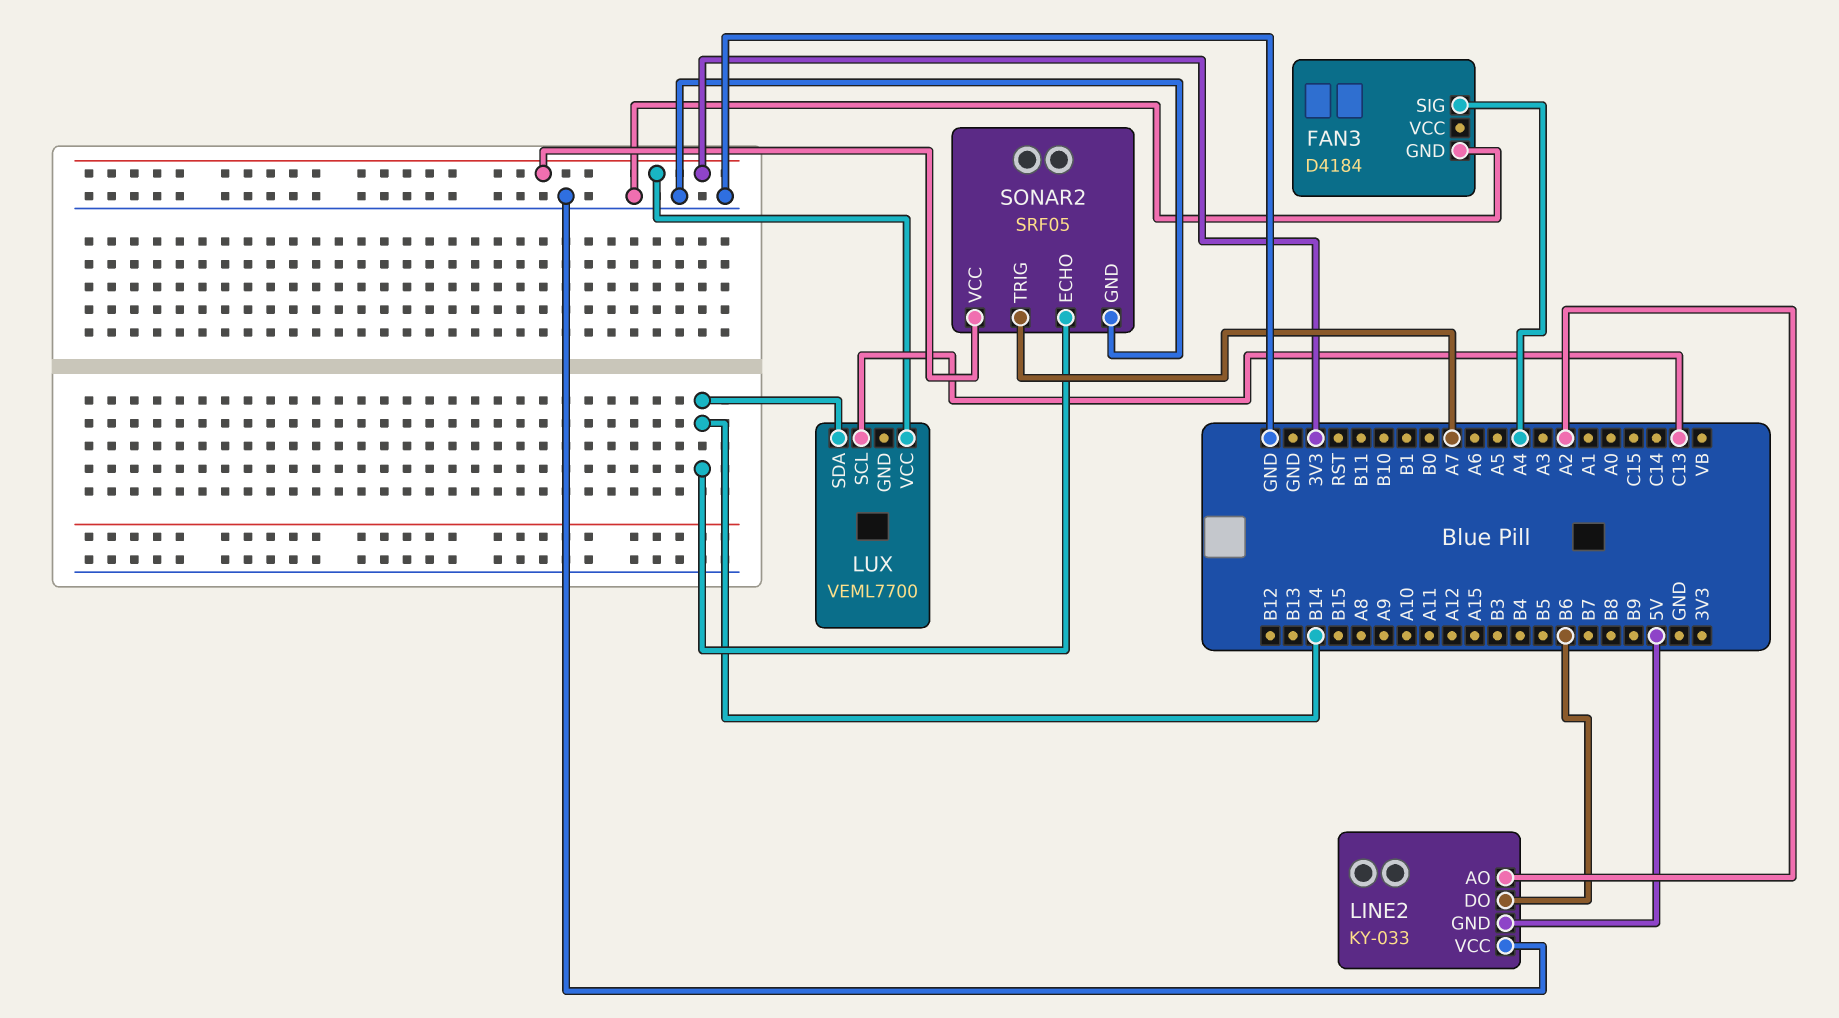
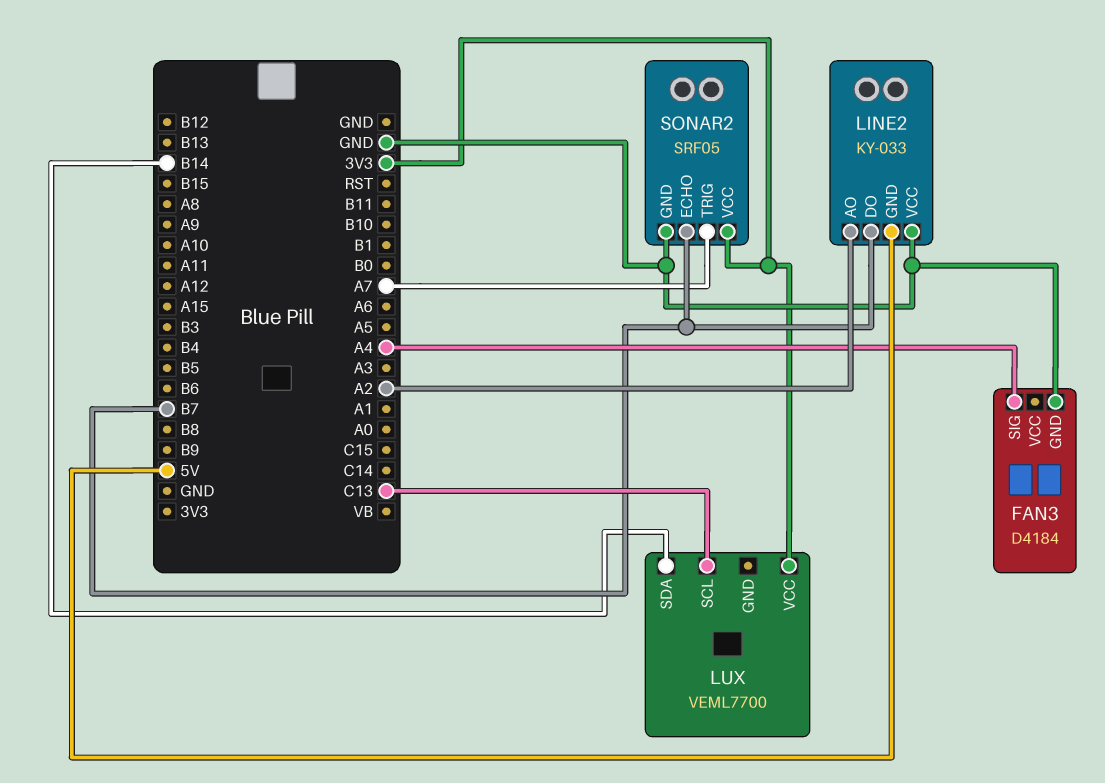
LINE2 pin DO: B6 -> B7
SONAR2 pin ECHO: B14 -> B7

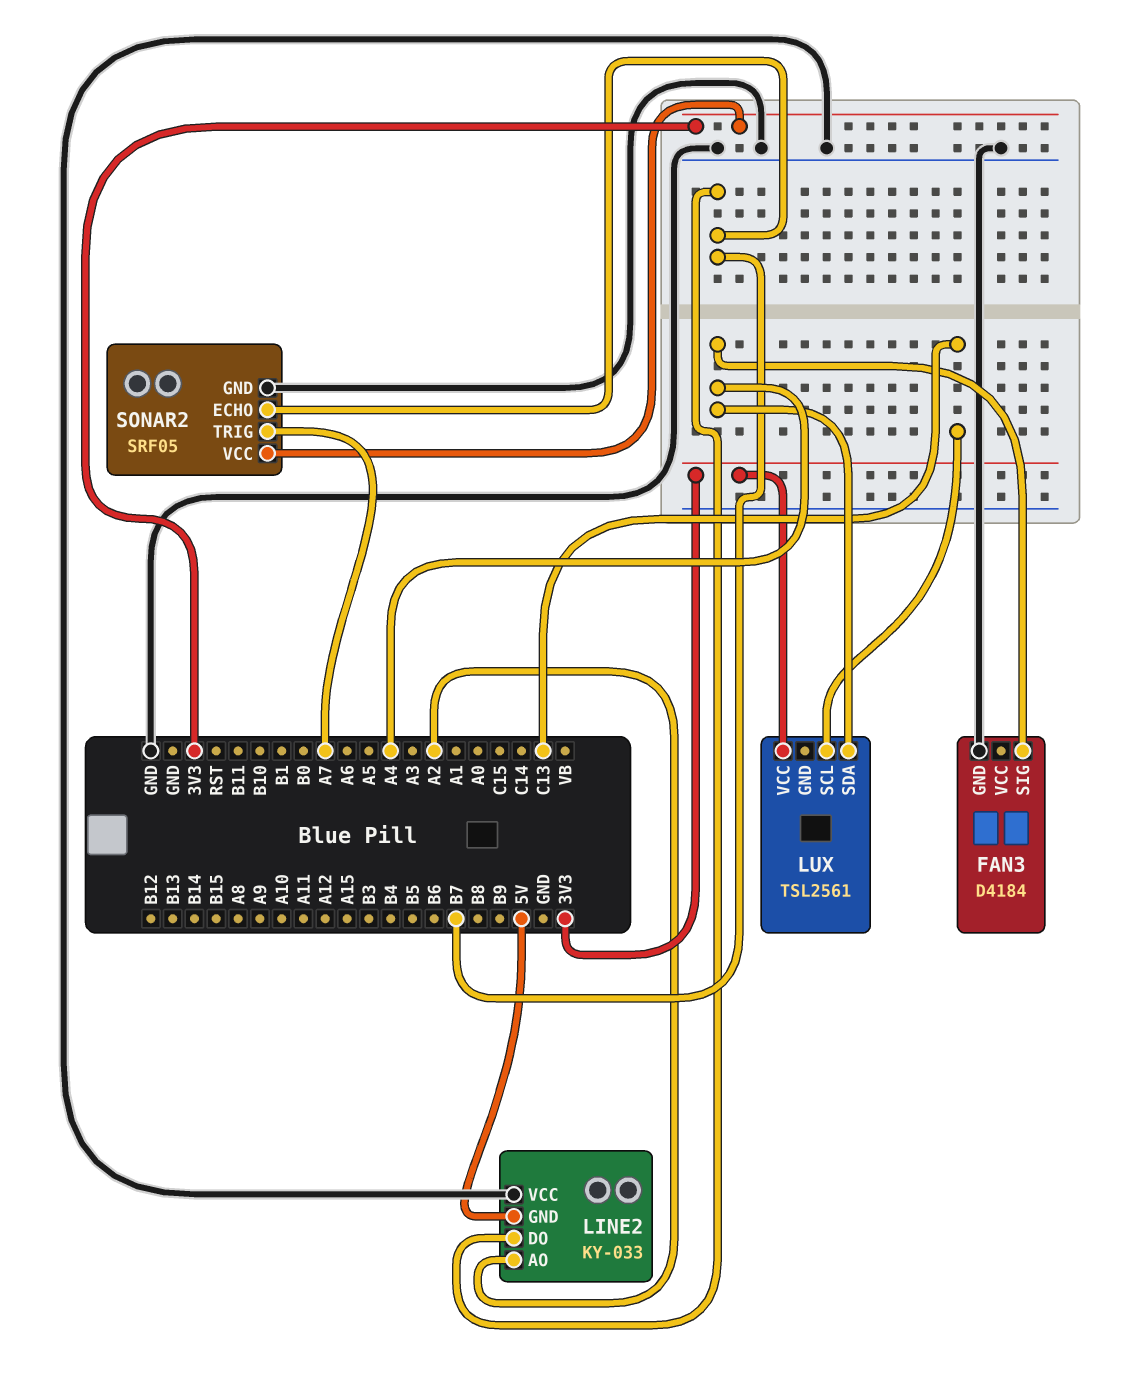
LUX: VEML7700 -> TSL2561
LUX pin SDA: B14 -> A4

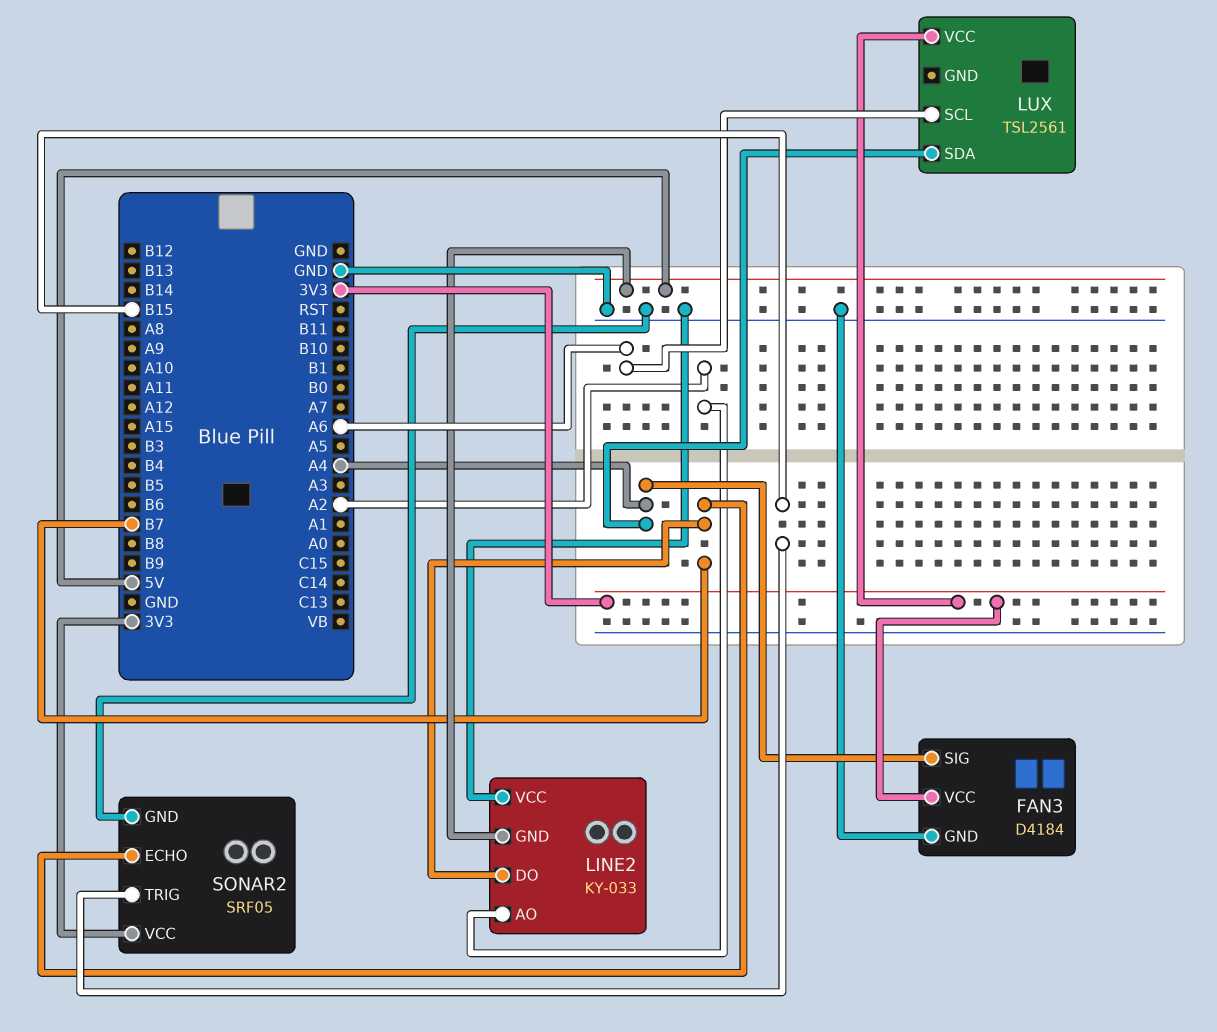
FAN3 pin VCC: none -> 3V3
LUX pin SCL: C13 -> A6
SONAR2 pin TRIG: A7 -> B15

